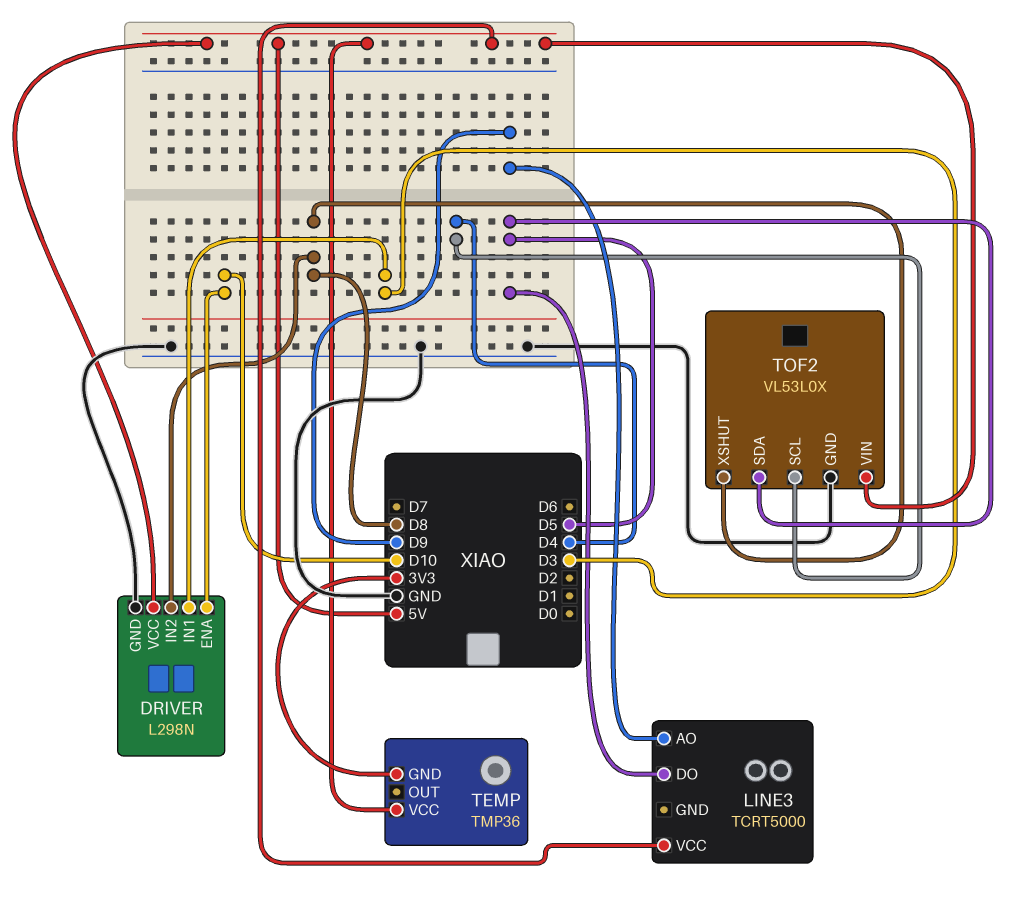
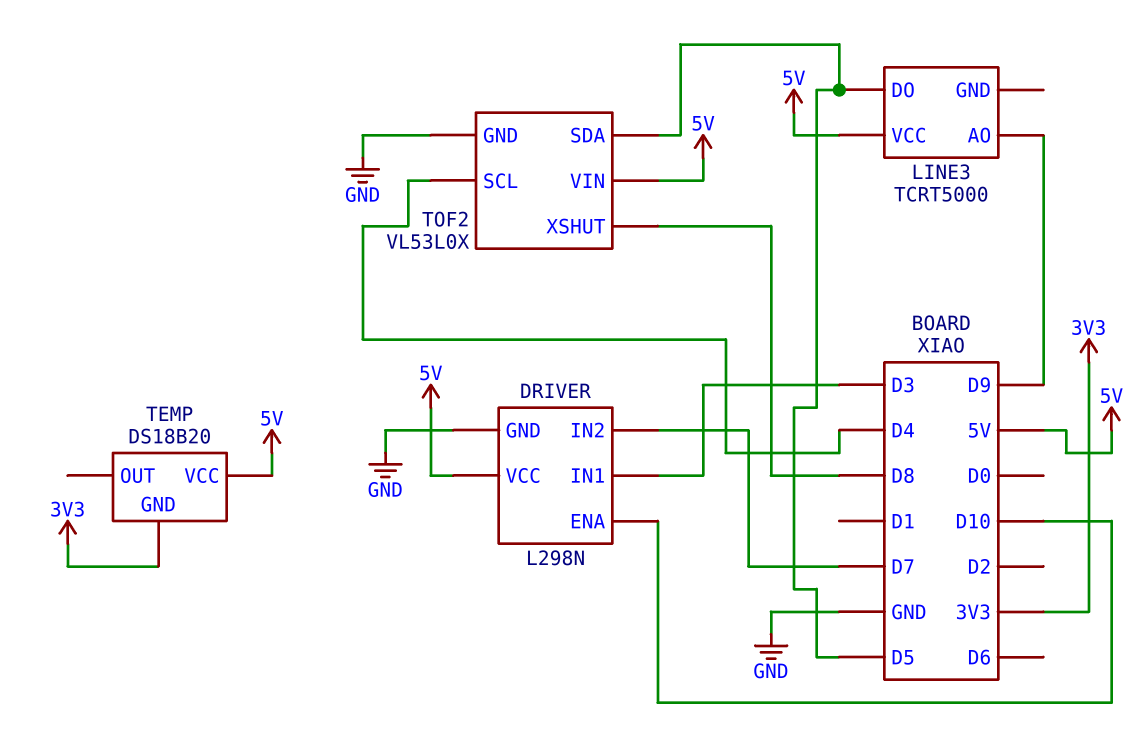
DRIVER pin IN2: D8 -> D7
TEMP: TMP36 -> DS18B20

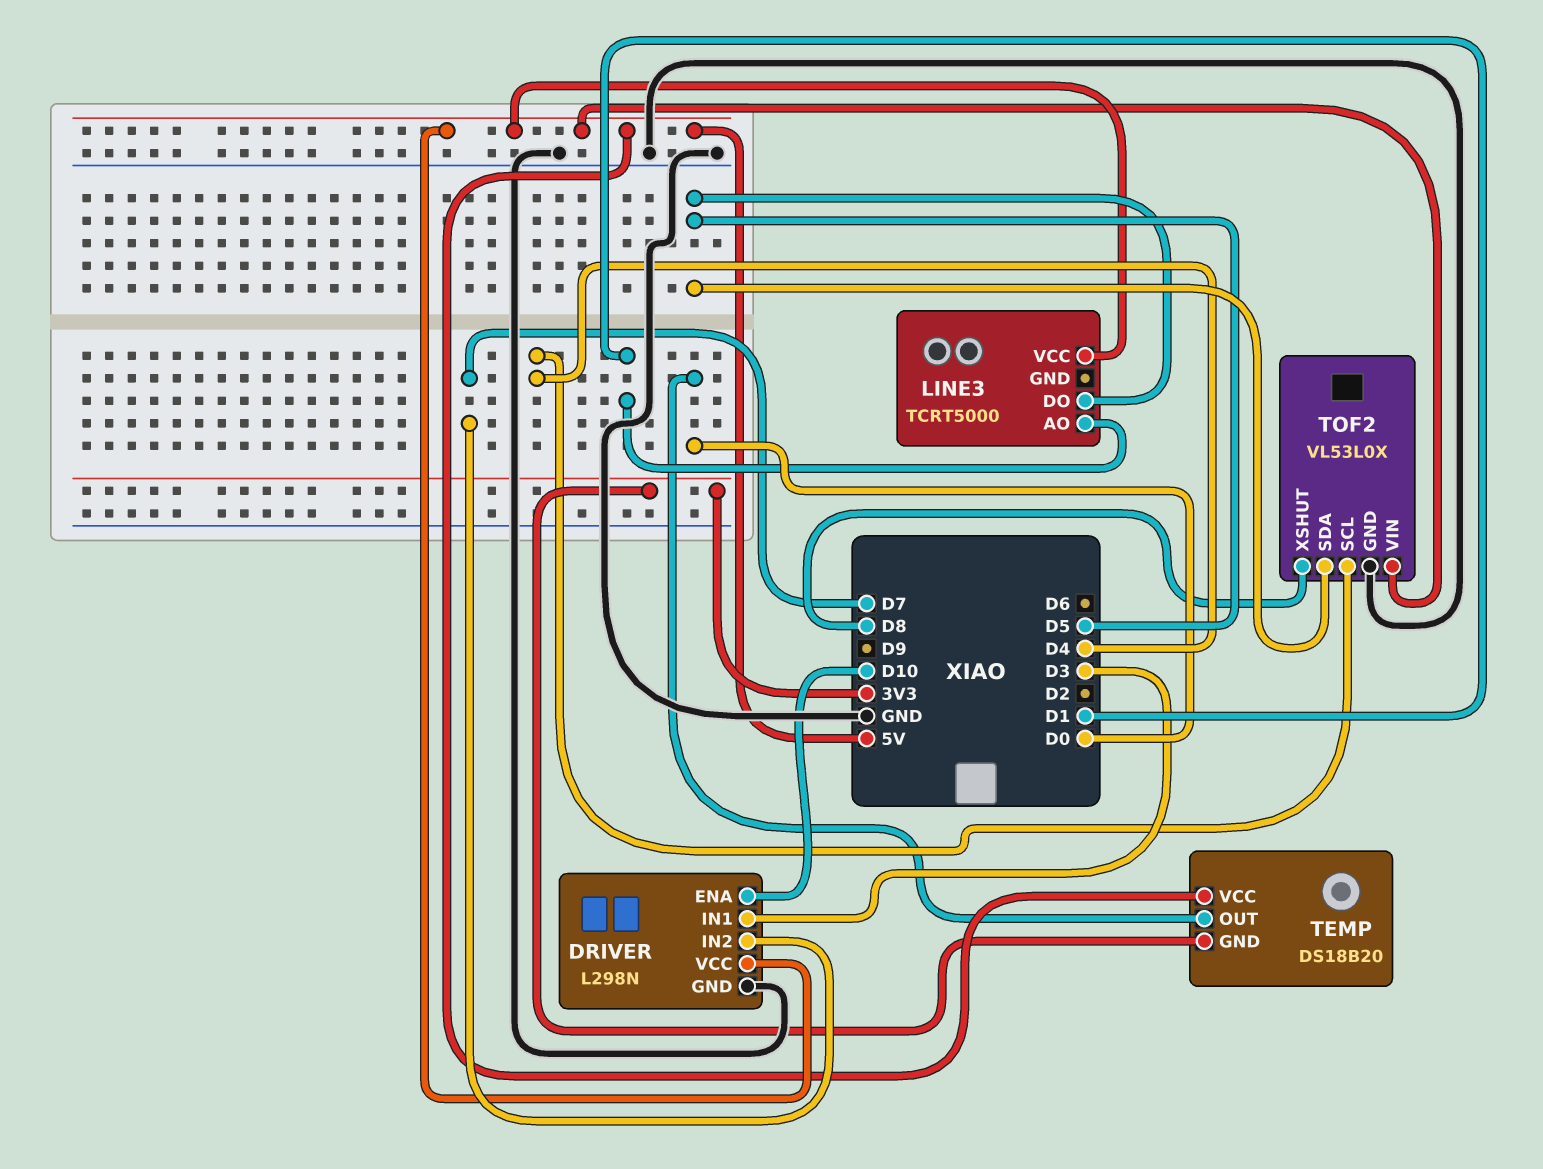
LINE3 pin AO: D9 -> D1
TEMP pin OUT: none -> D0

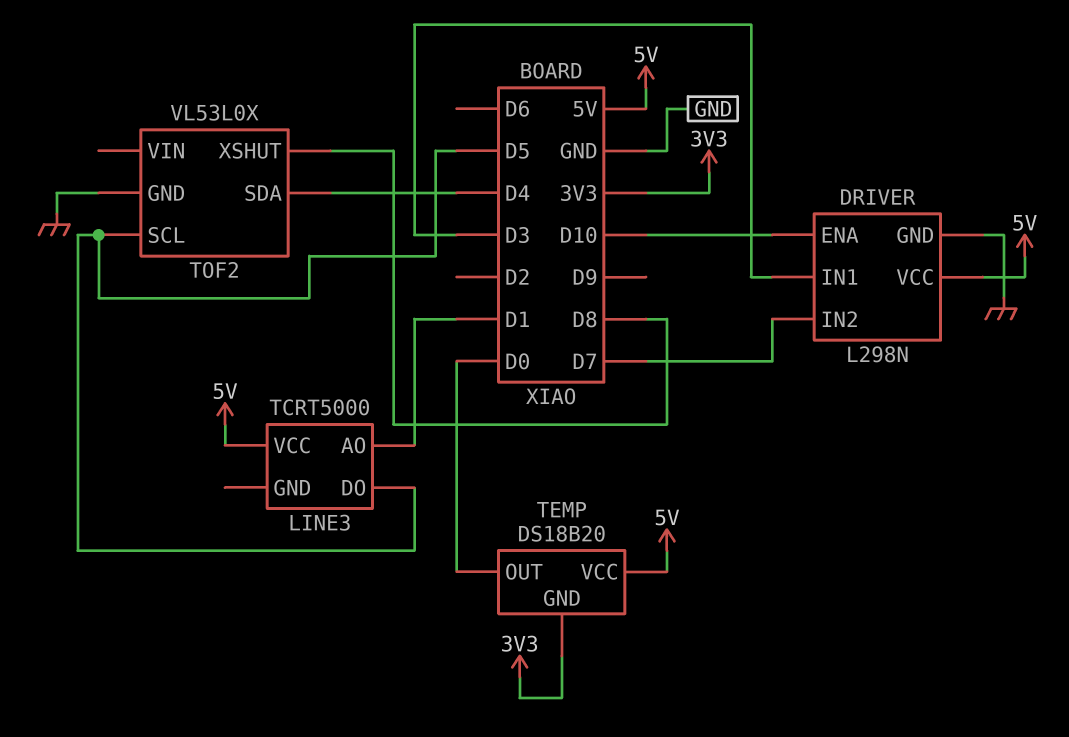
TOF2 pin SCL: D4 -> D5
TOF2 pin SDA: D5 -> D4
TOF2 pin VIN: 5V -> none

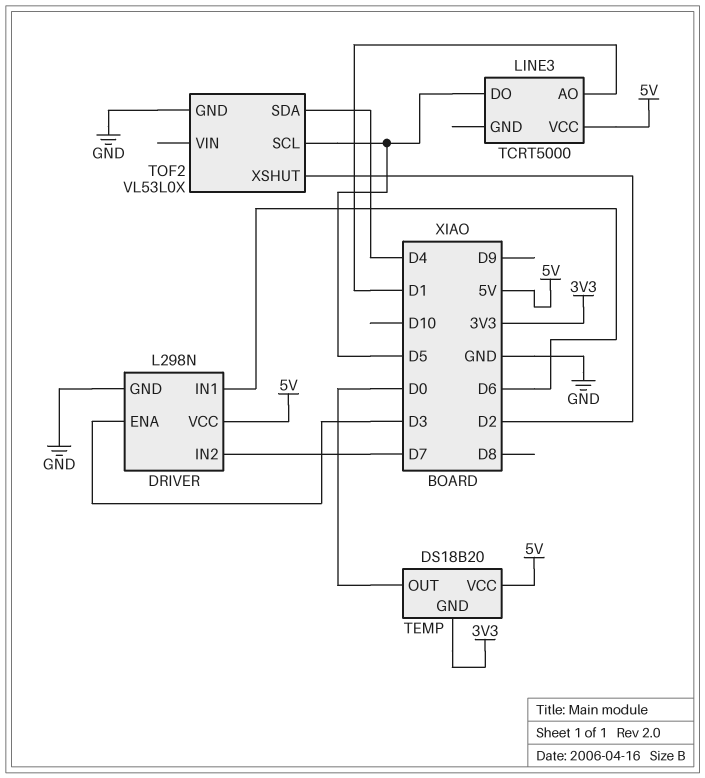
DRIVER pin ENA: D10 -> D3
DRIVER pin IN1: D3 -> D6
TOF2 pin XSHUT: D8 -> D2

